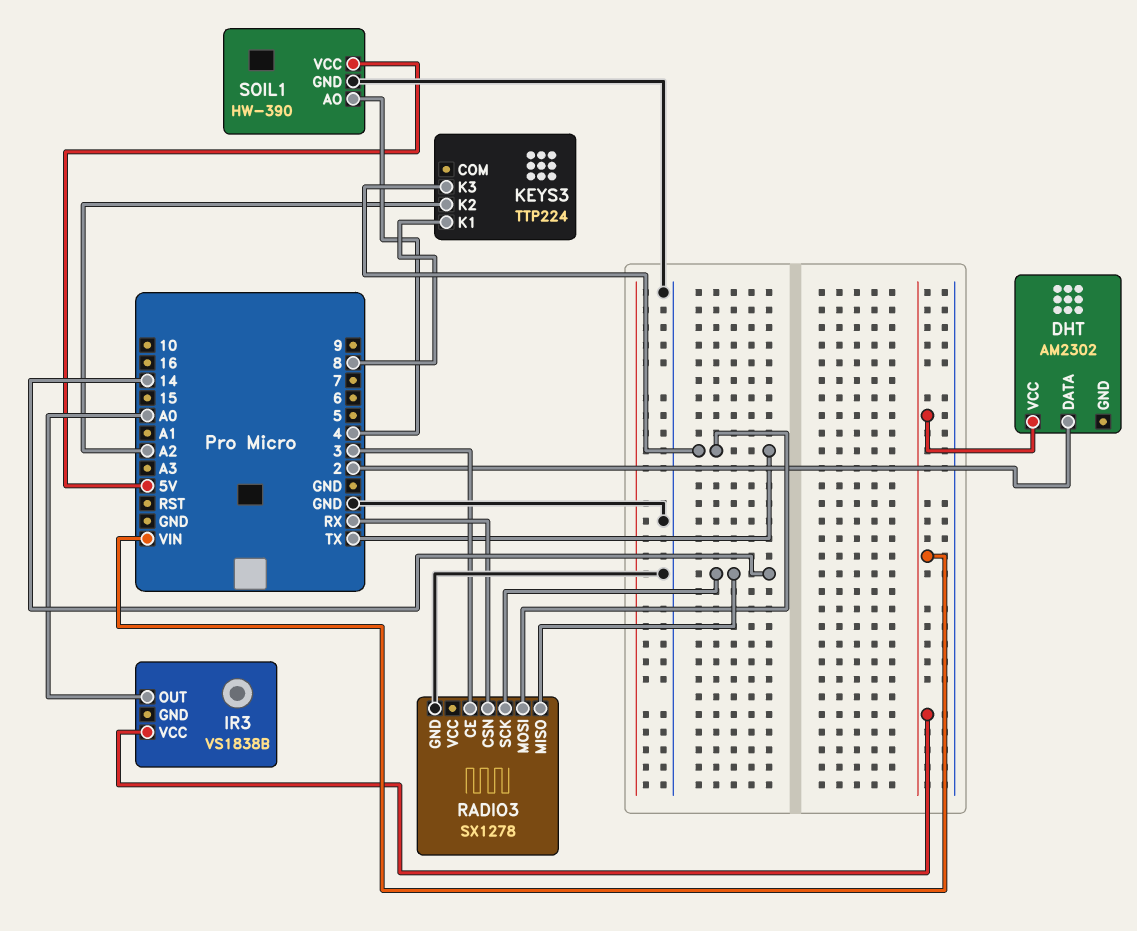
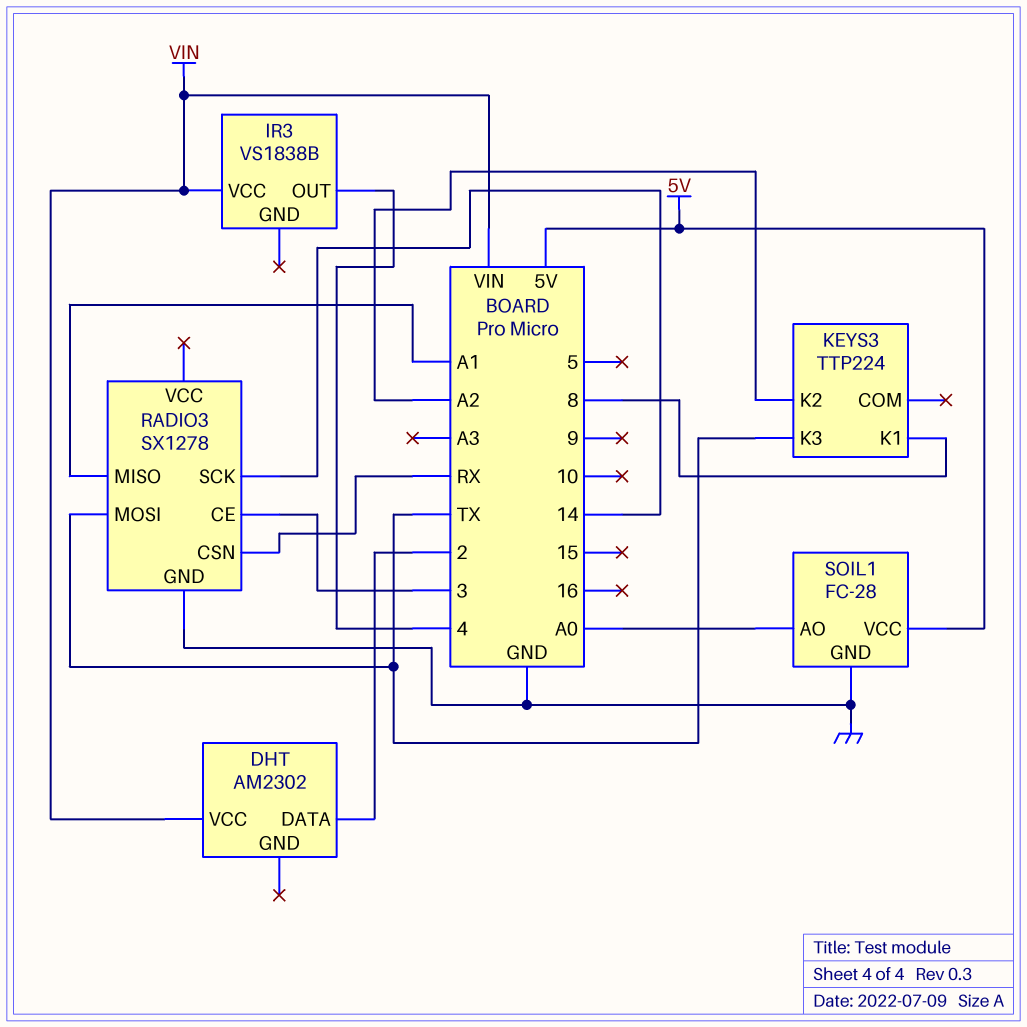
IR3 pin OUT: A0 -> 4
RADIO3 pin MISO: 14 -> A1
SOIL1: HW-390 -> FC-28
SOIL1 pin AO: 4 -> A0

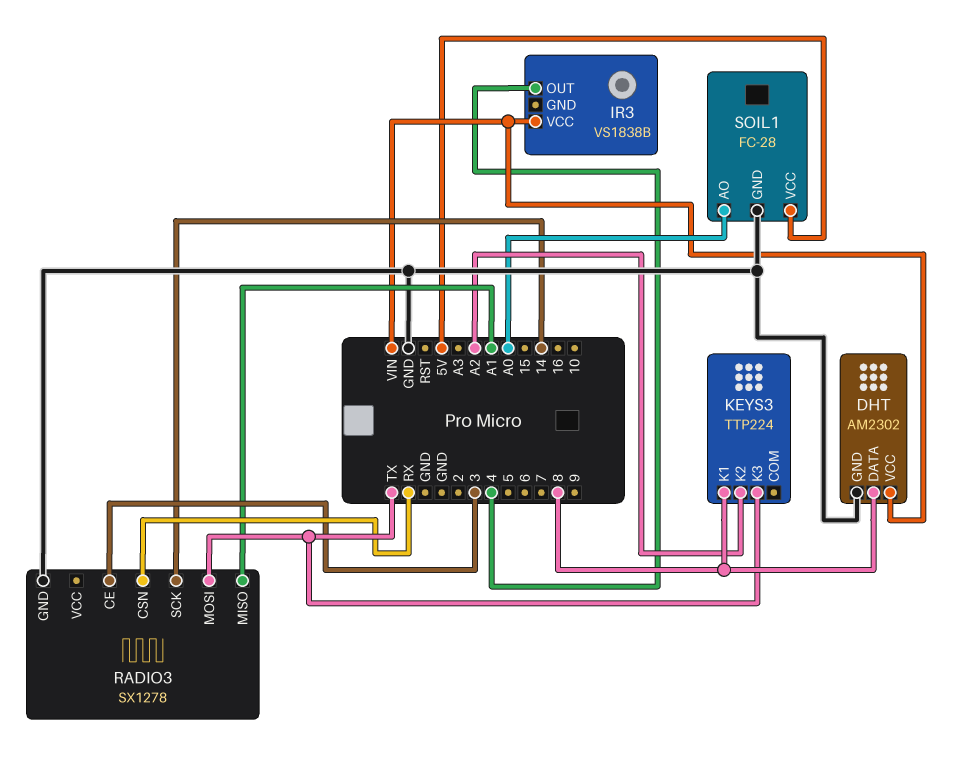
DHT pin DATA: 2 -> 8
DHT pin GND: none -> GND

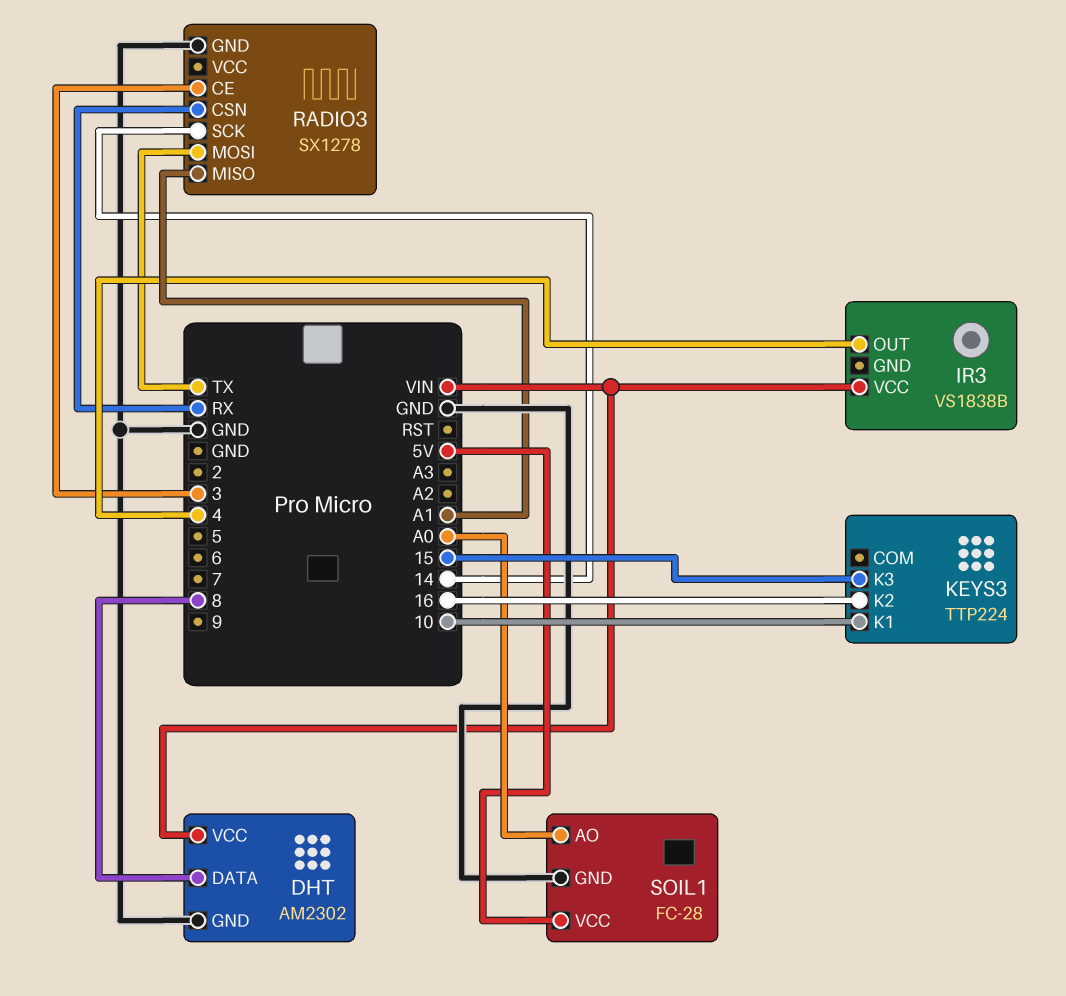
KEYS3 pin K1: 8 -> 10
KEYS3 pin K2: A2 -> 16
KEYS3 pin K3: TX -> 15

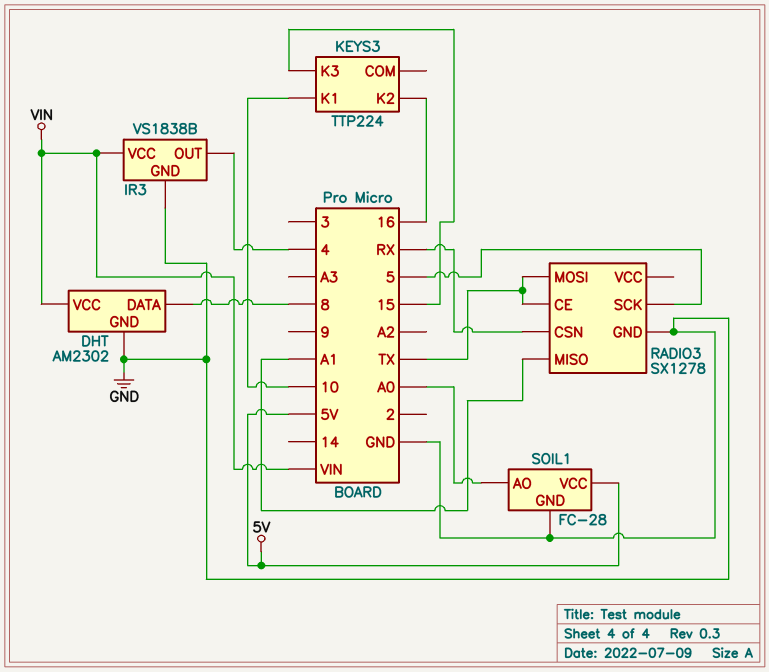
IR3 pin GND: none -> GND
RADIO3 pin CE: 3 -> TX
RADIO3 pin SCK: 14 -> 5

